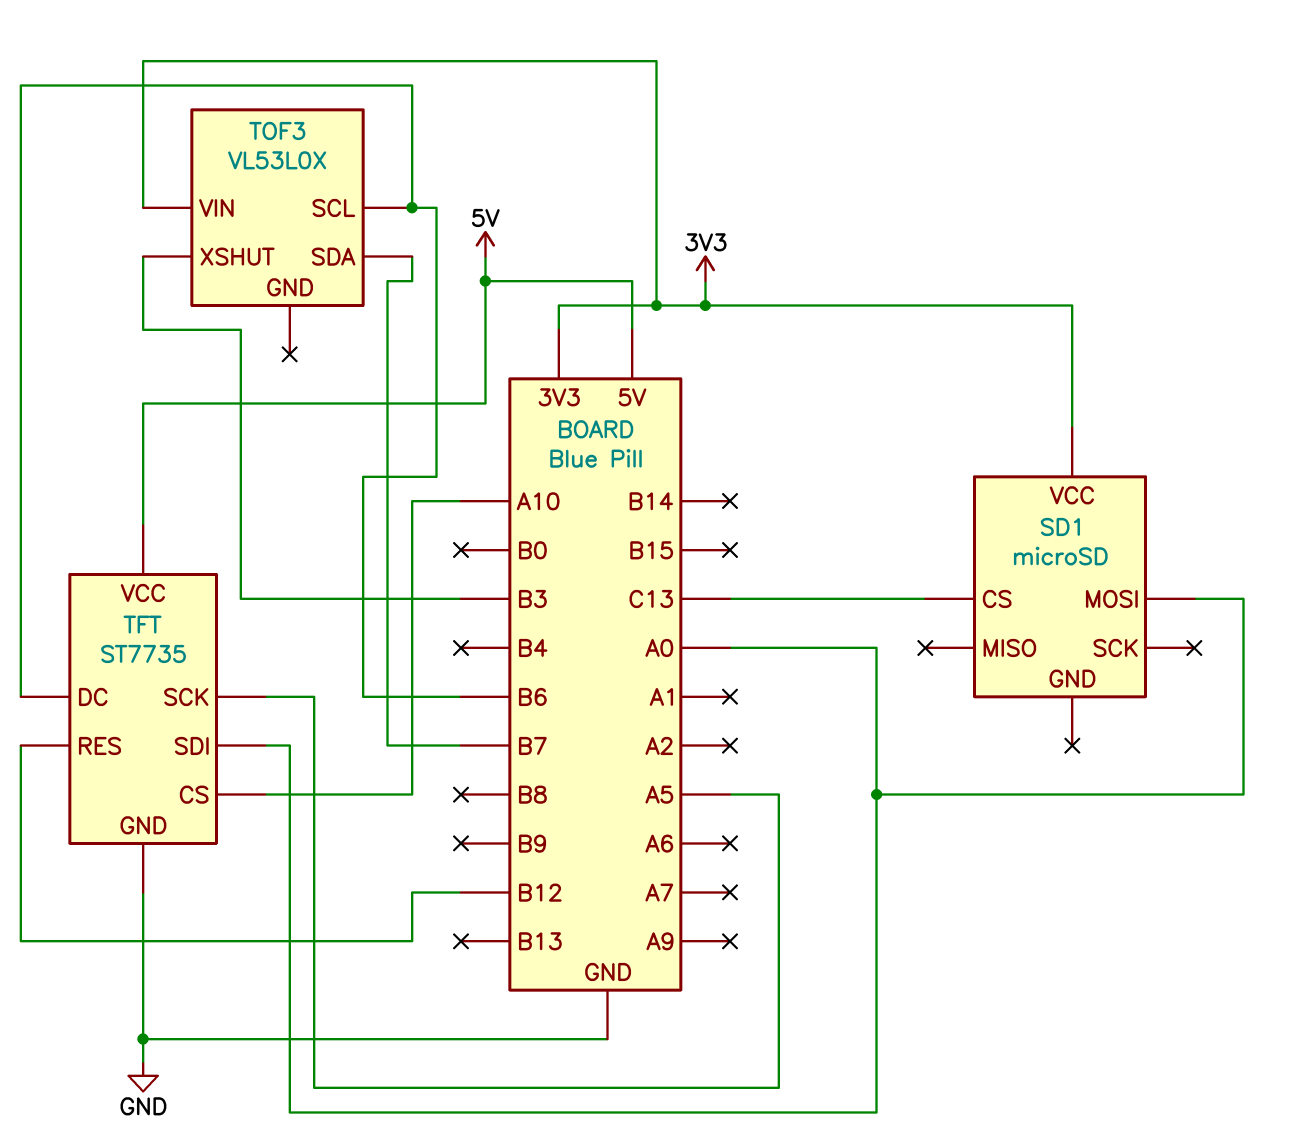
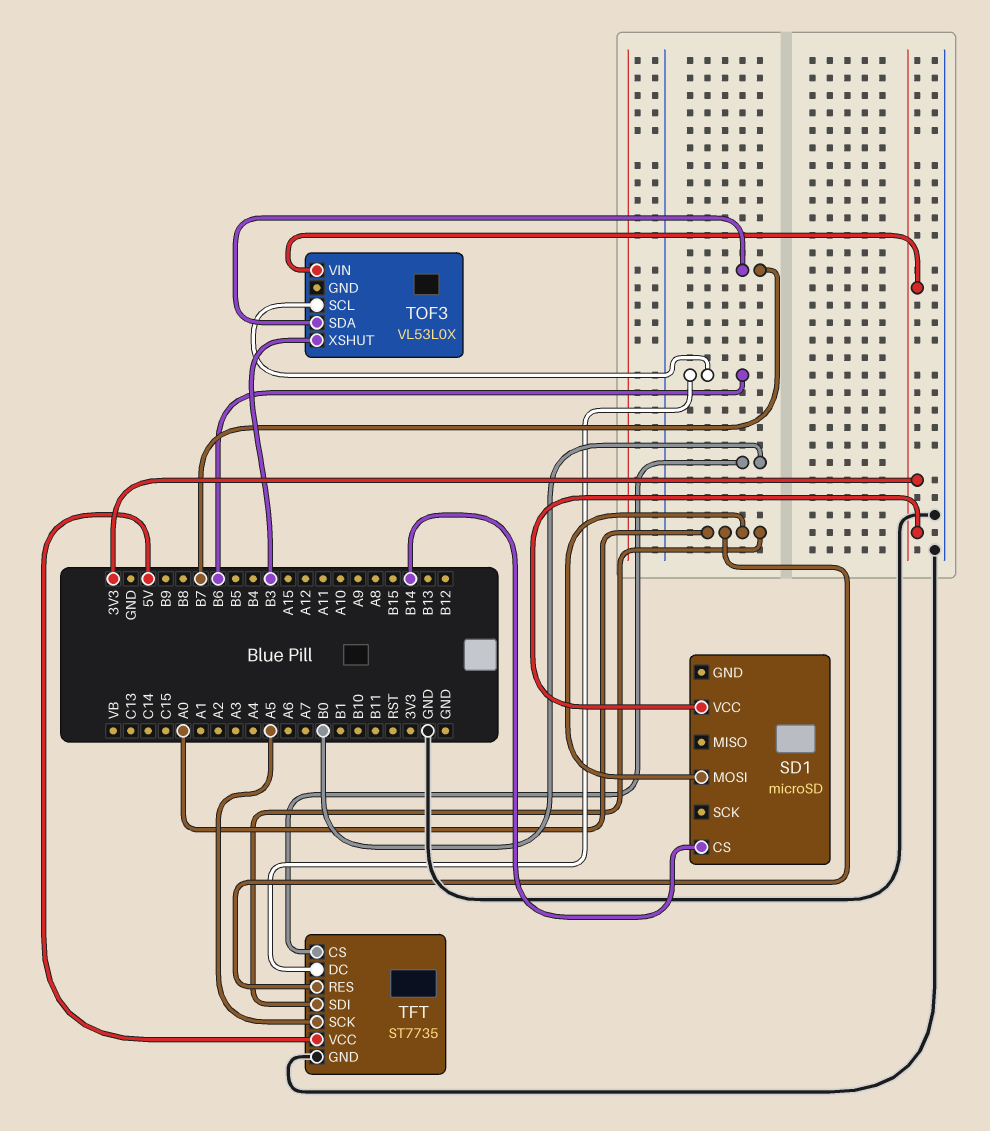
SD1 pin CS: C13 -> B14
TFT pin CS: A10 -> B0
TFT pin RES: B12 -> A0

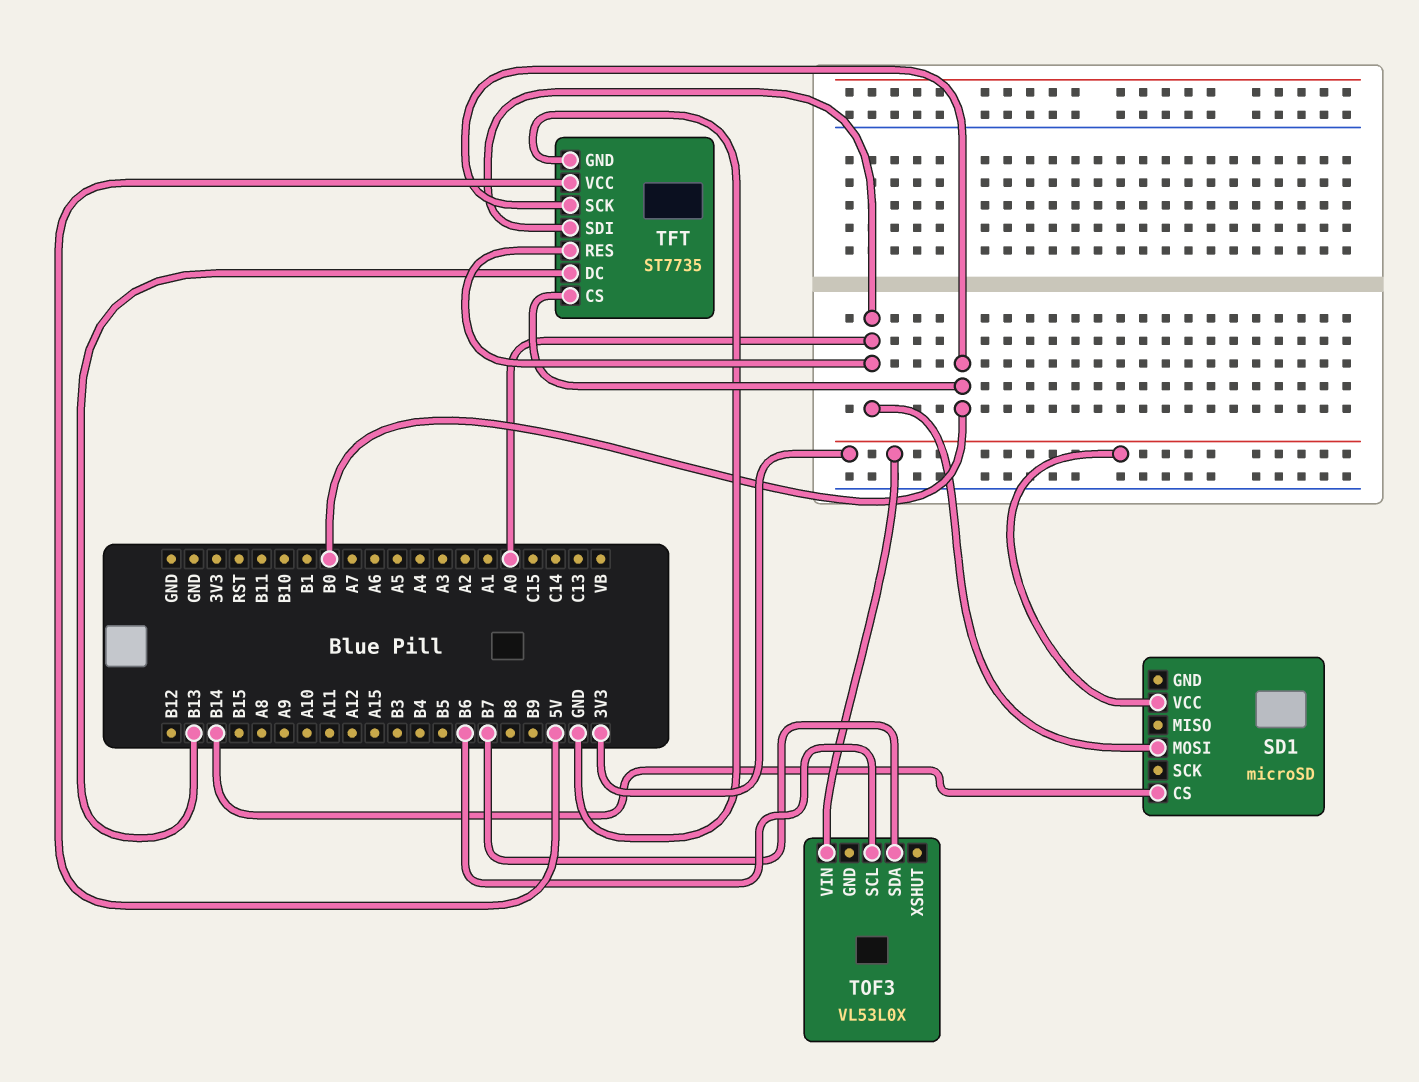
TFT pin DC: B6 -> B13
TFT pin SCK: A5 -> B0
TOF3 pin XSHUT: B3 -> none

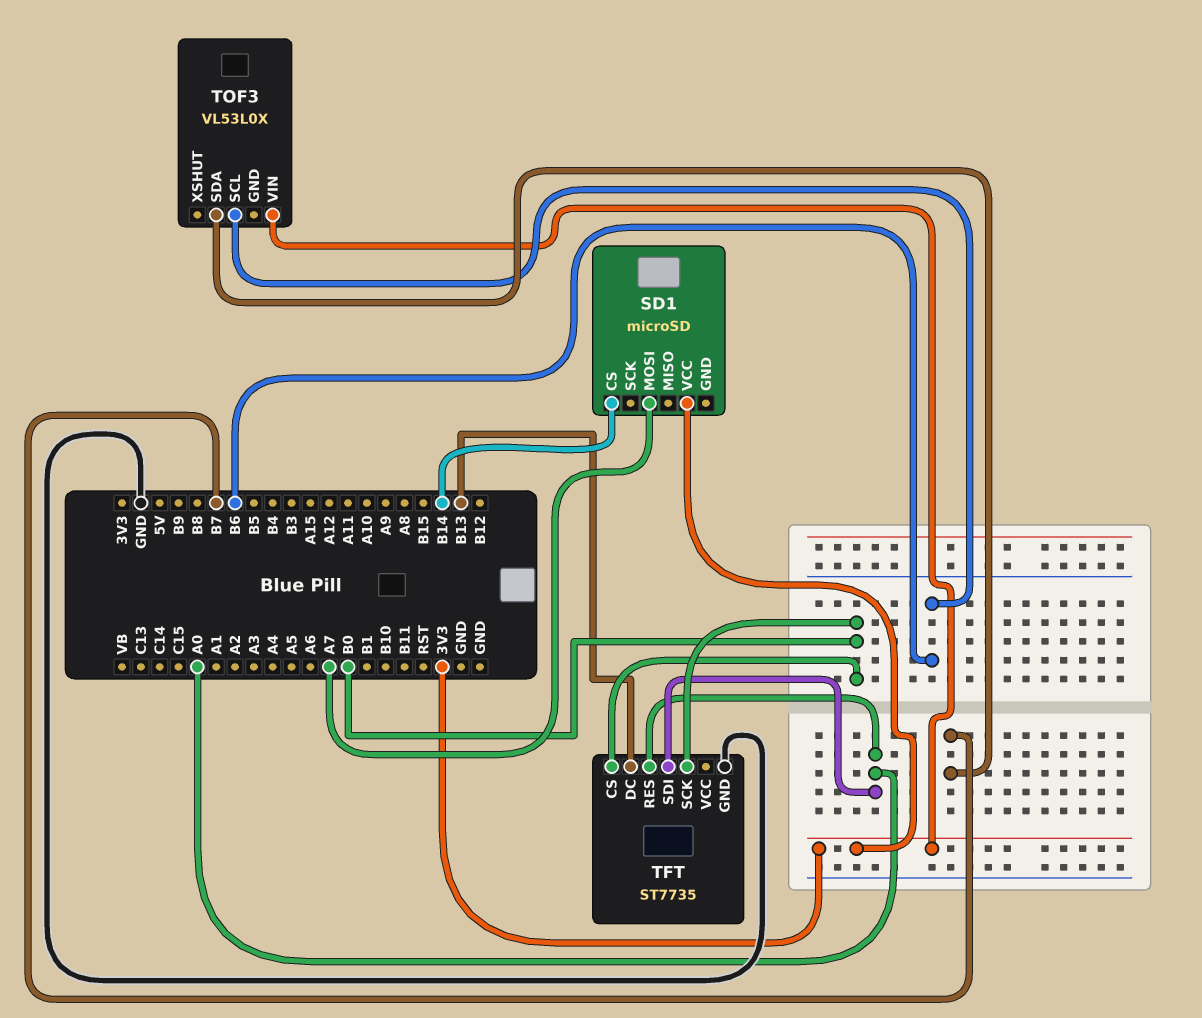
SD1 pin MOSI: A0 -> A7
TFT pin VCC: 5V -> none

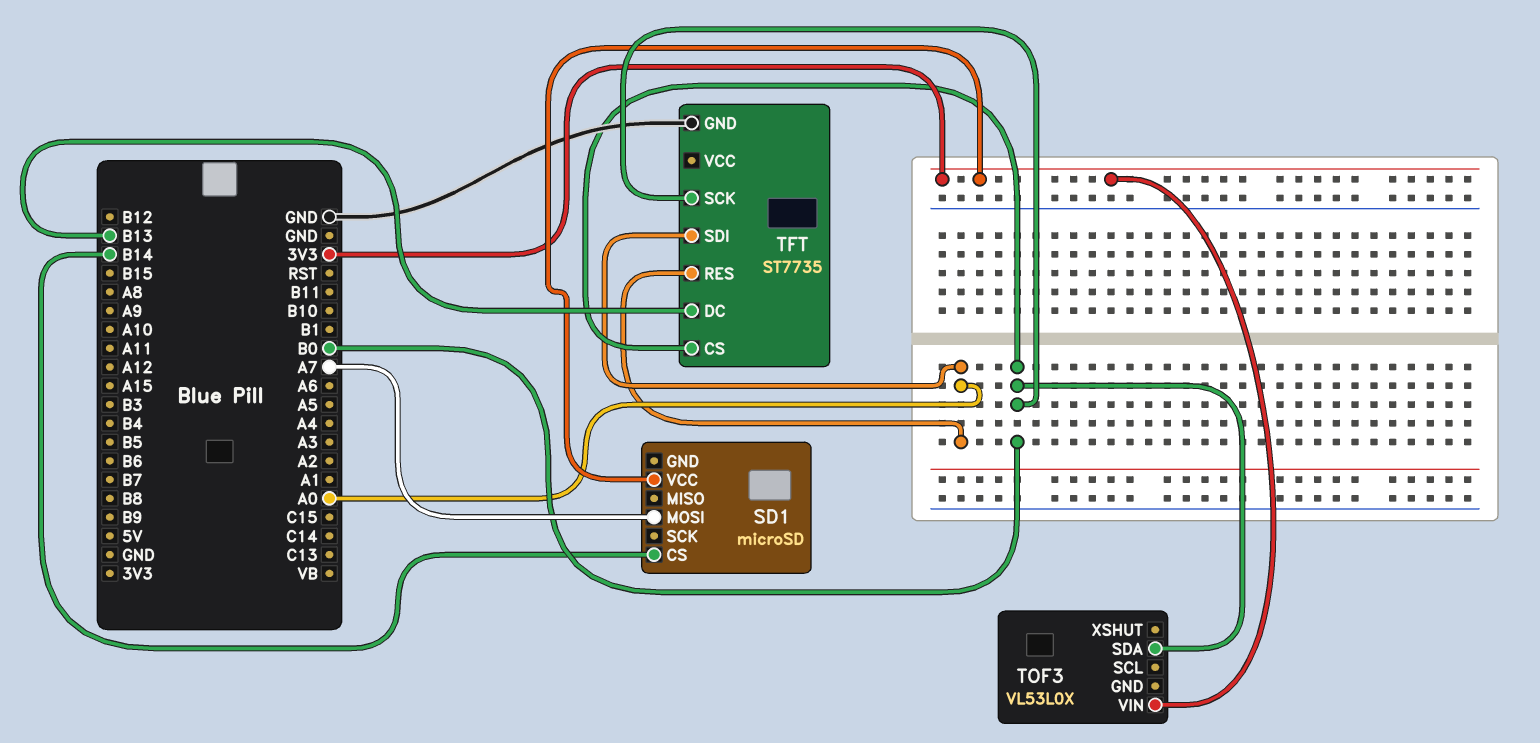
TOF3 pin SCL: B6 -> none
TOF3 pin SDA: B7 -> B0

